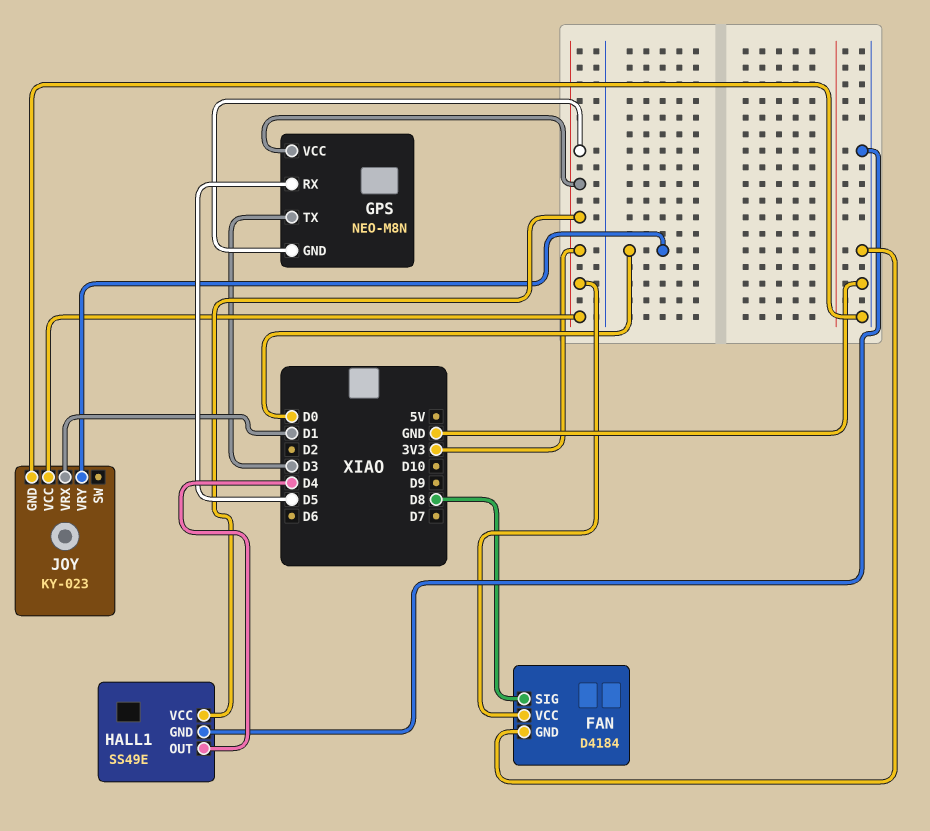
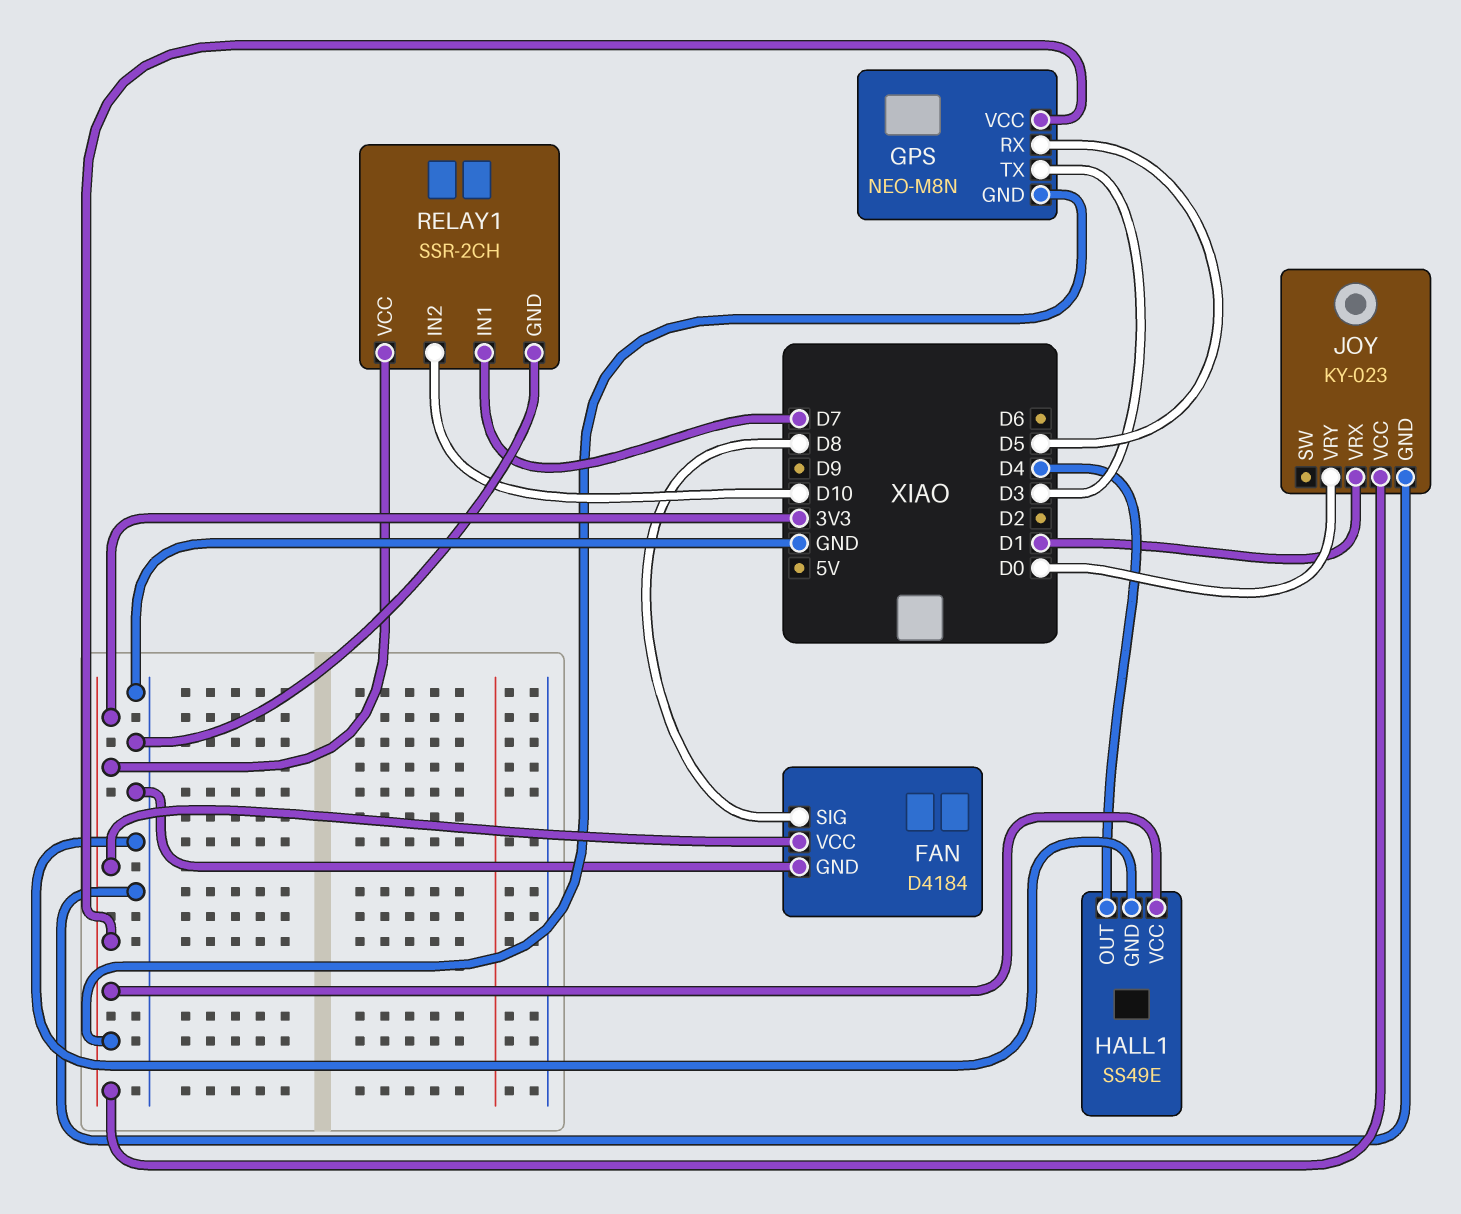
RELAY1: none -> SSR-2CH
RELAY1 pin GND: none -> GND
RELAY1 pin IN1: none -> D7
RELAY1 pin IN2: none -> D10
RELAY1 pin VCC: none -> 3V3

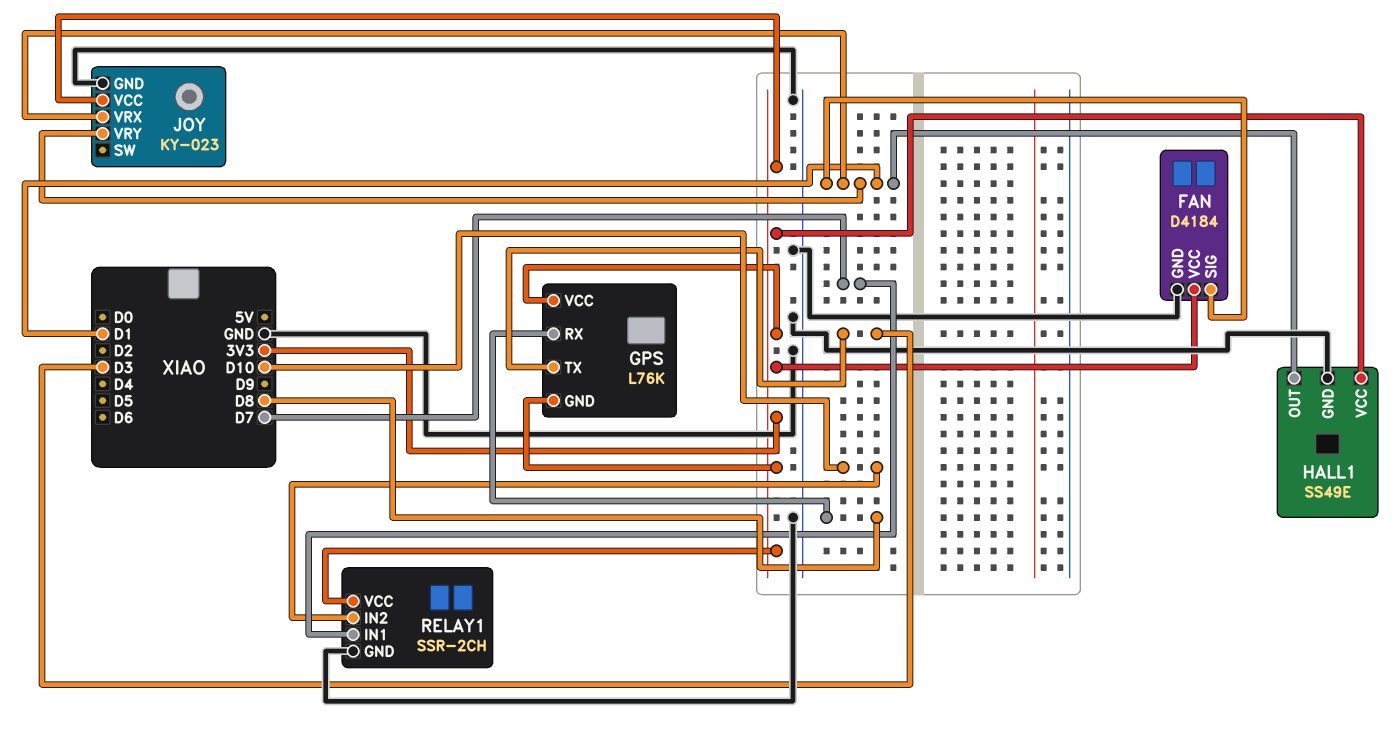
FAN pin SIG: D8 -> D1
GPS: NEO-M8N -> L76K
GPS pin RX: D5 -> D8
HALL1 pin OUT: D4 -> D1
JOY pin VRY: D0 -> D1

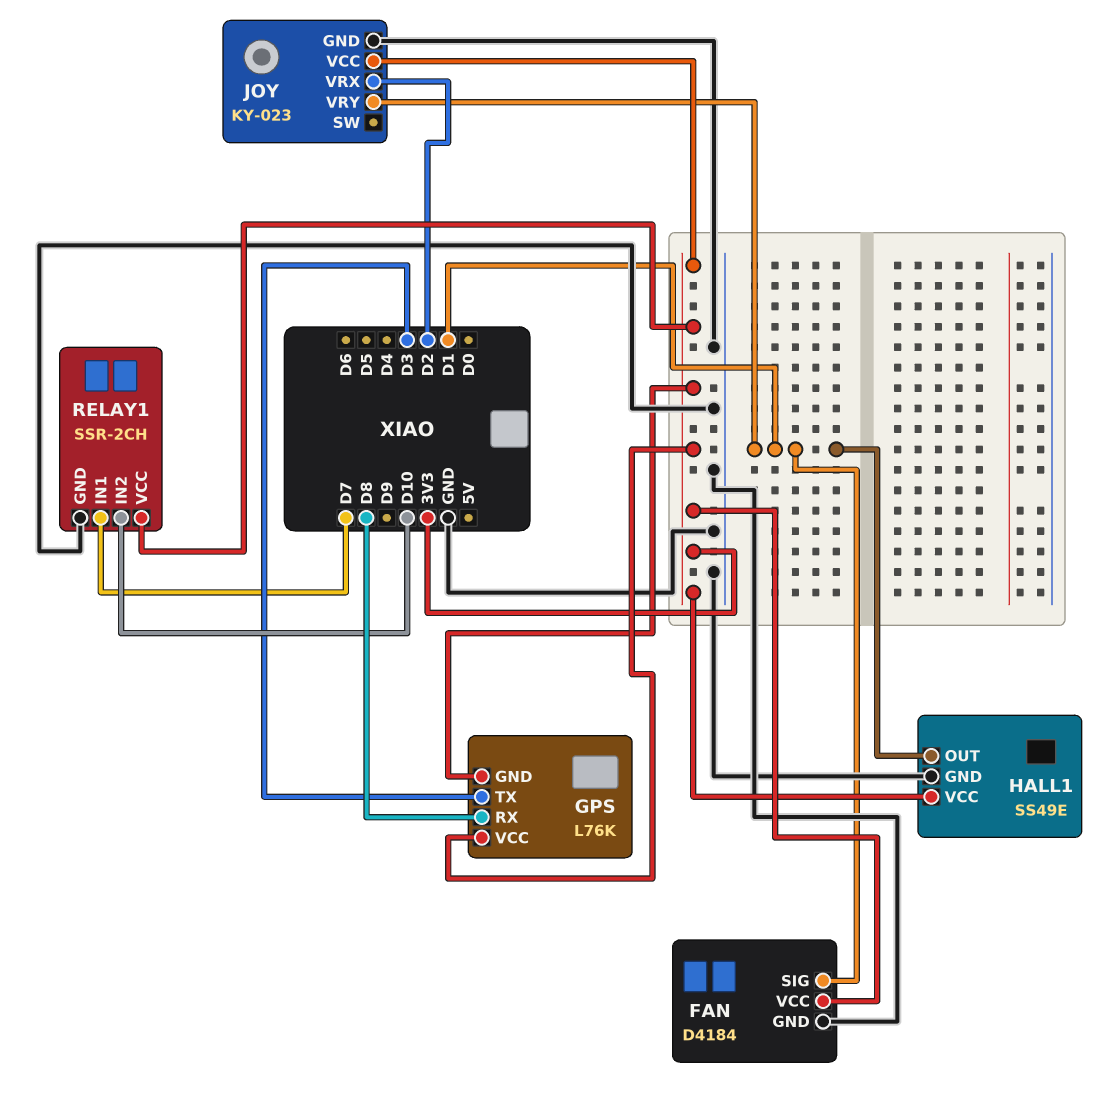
JOY pin VRX: D1 -> D2

